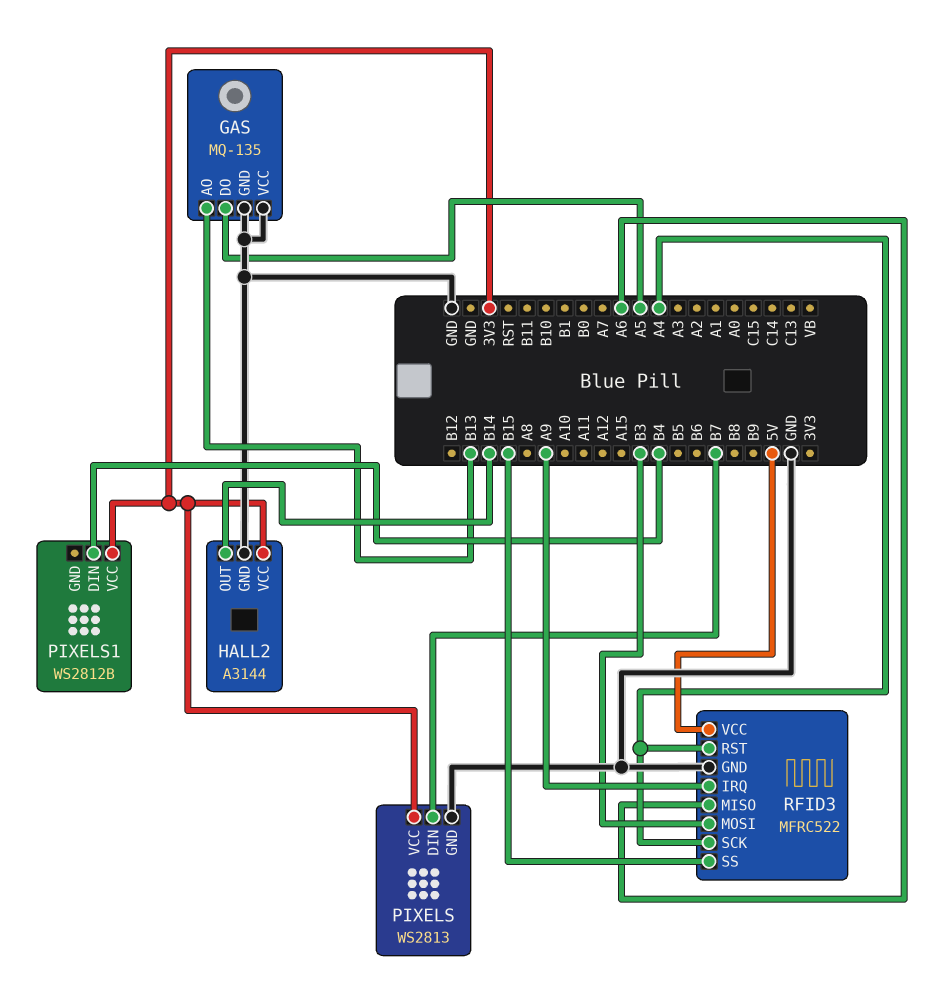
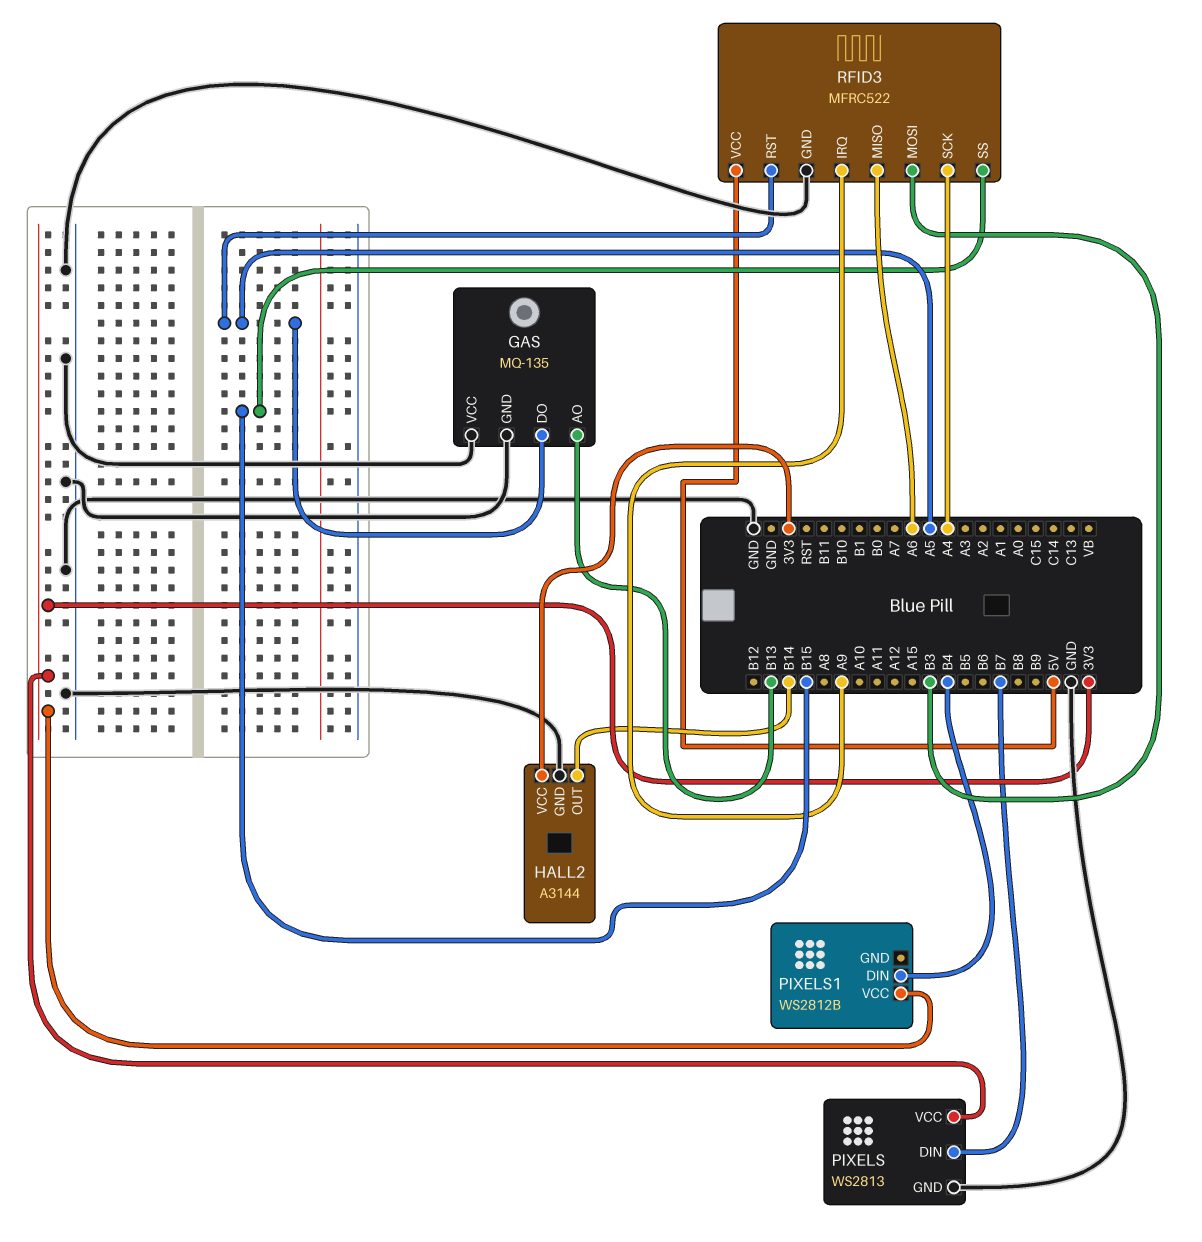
RFID3 pin RST: A4 -> A5

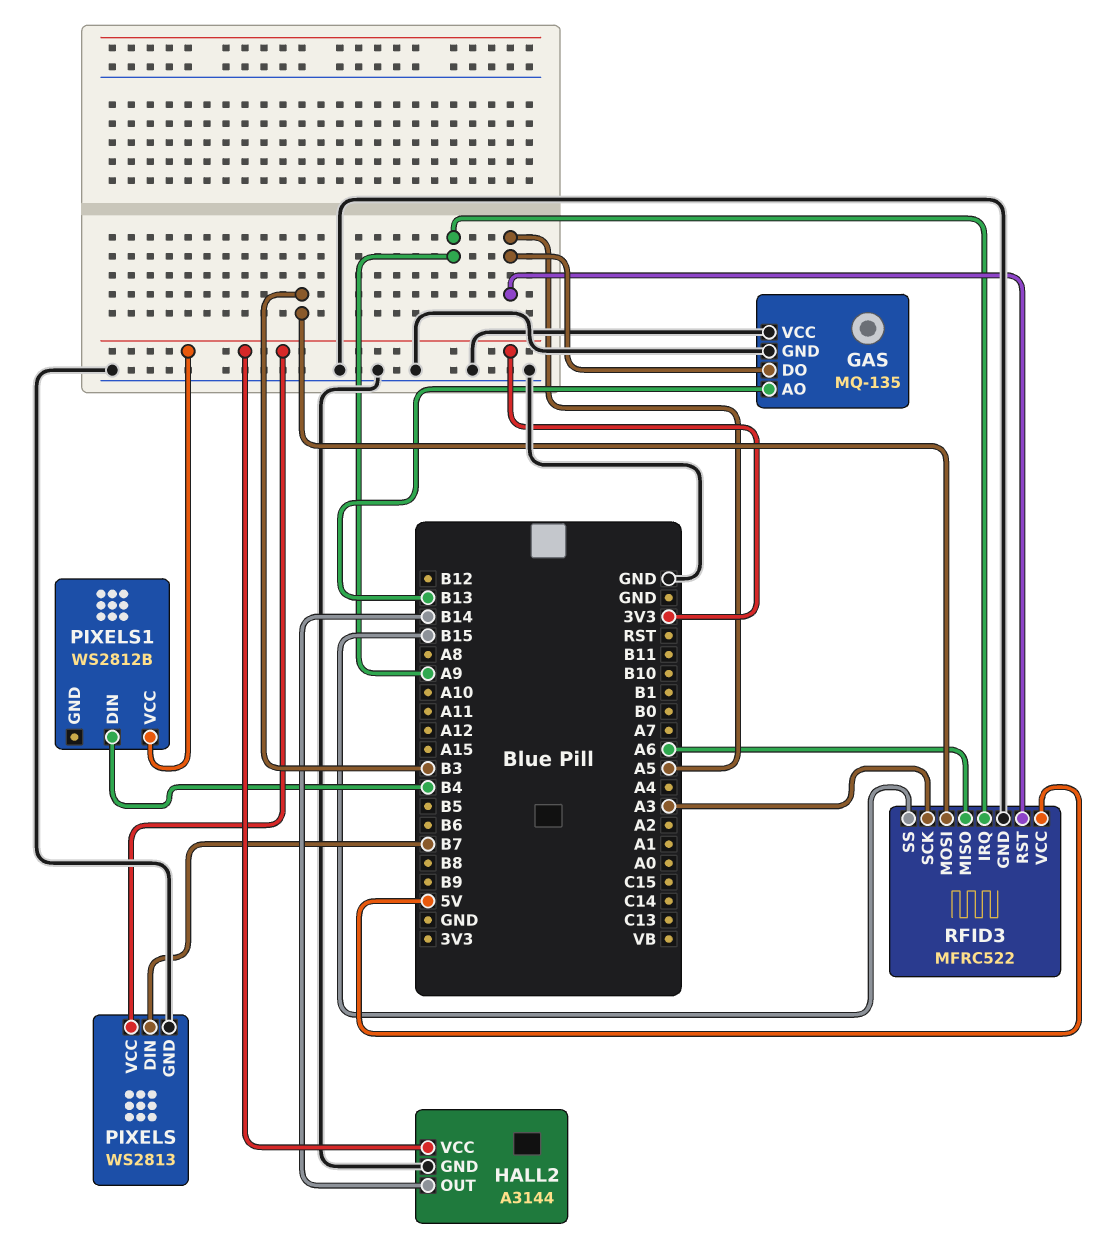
RFID3 pin SCK: A4 -> A3

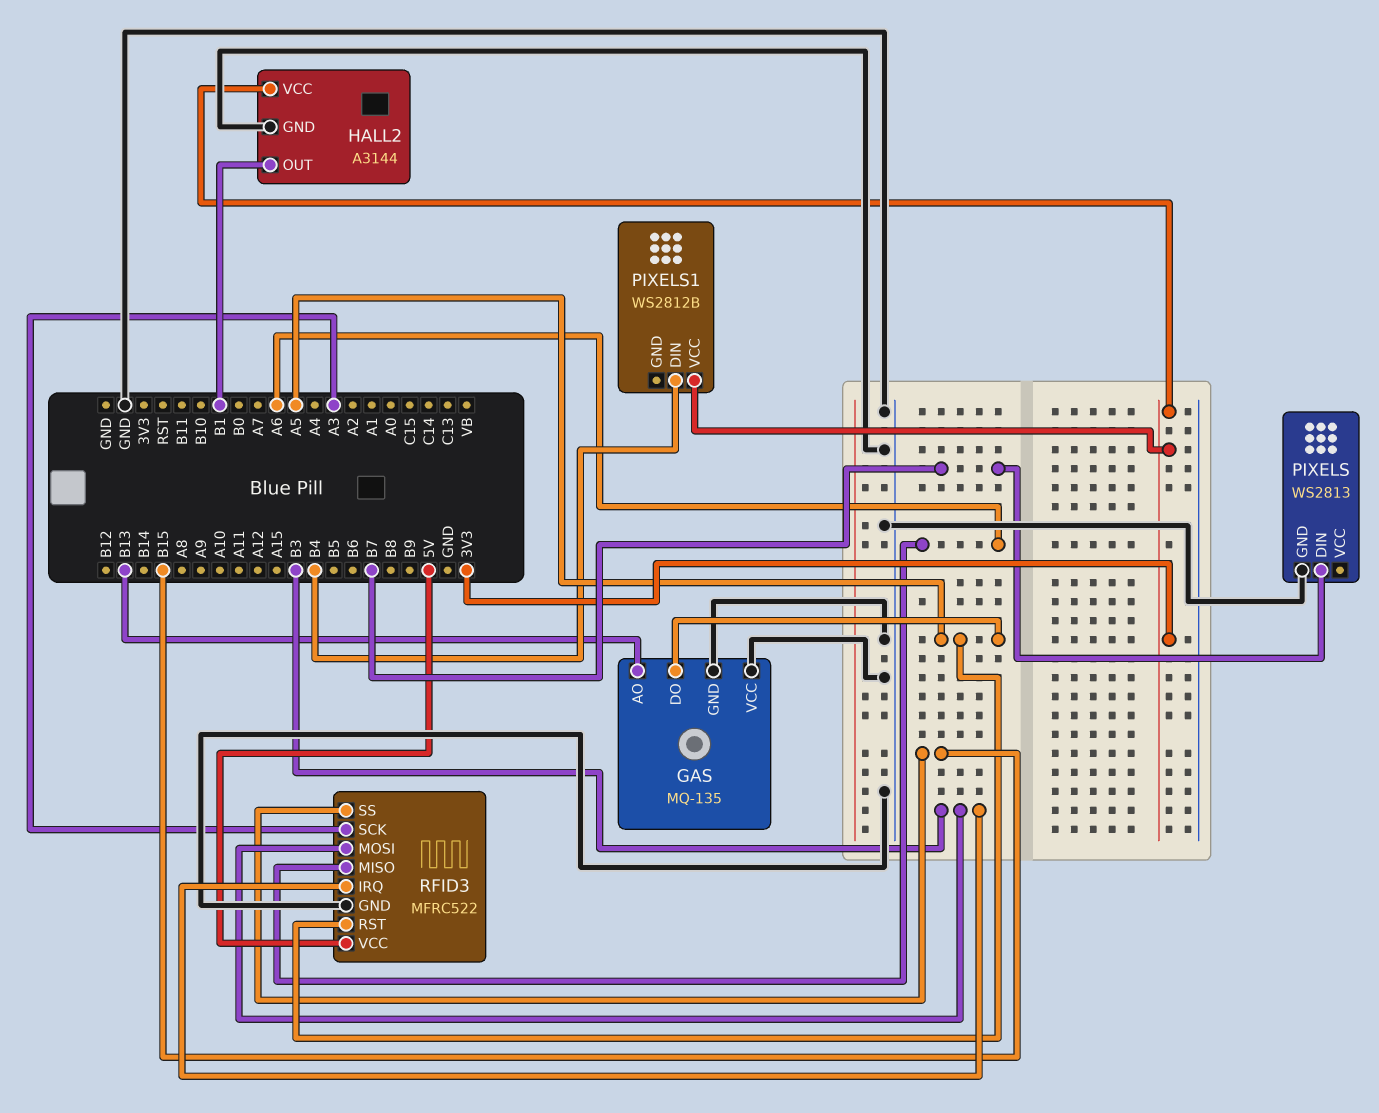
HALL2 pin OUT: B14 -> B1
PIXELS pin VCC: 3V3 -> none
RFID3 pin IRQ: A9 -> B3

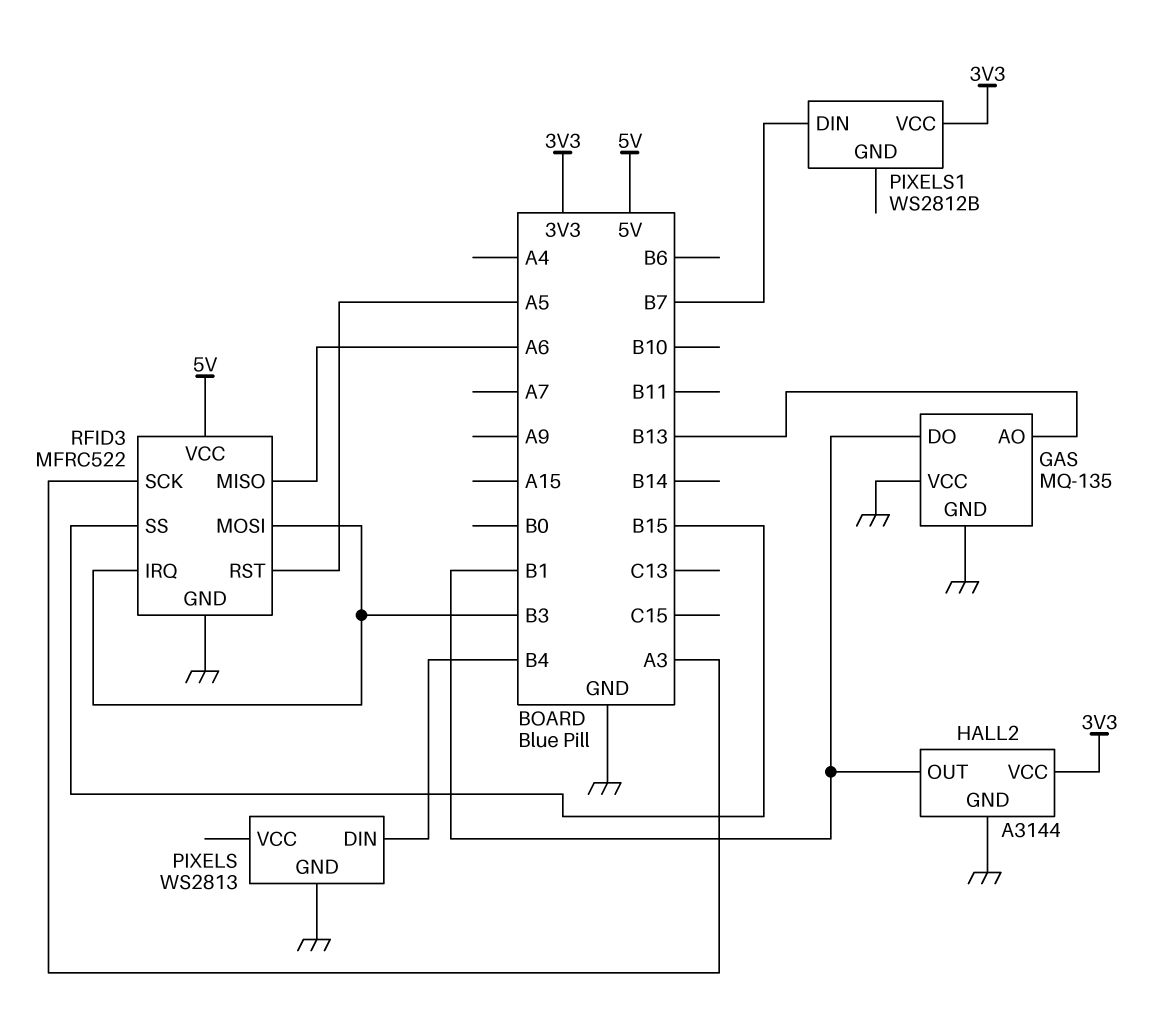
GAS pin DO: A5 -> B1
PIXELS pin DIN: B7 -> B4
PIXELS1 pin DIN: B4 -> B7

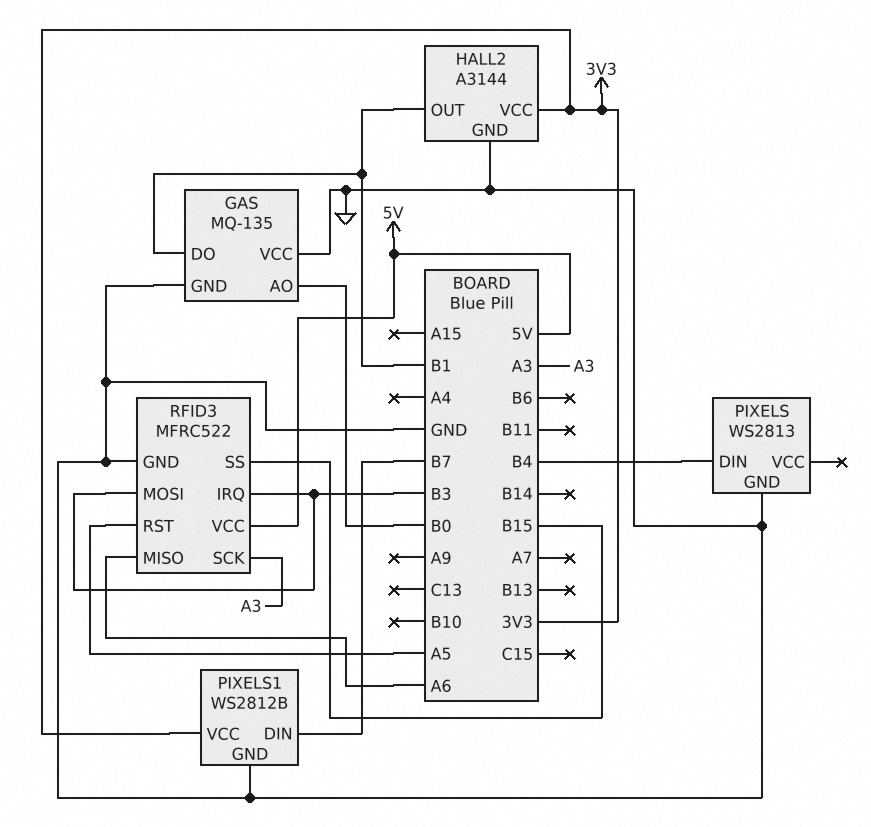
GAS pin AO: B13 -> B0
PIXELS1 pin GND: none -> GND

